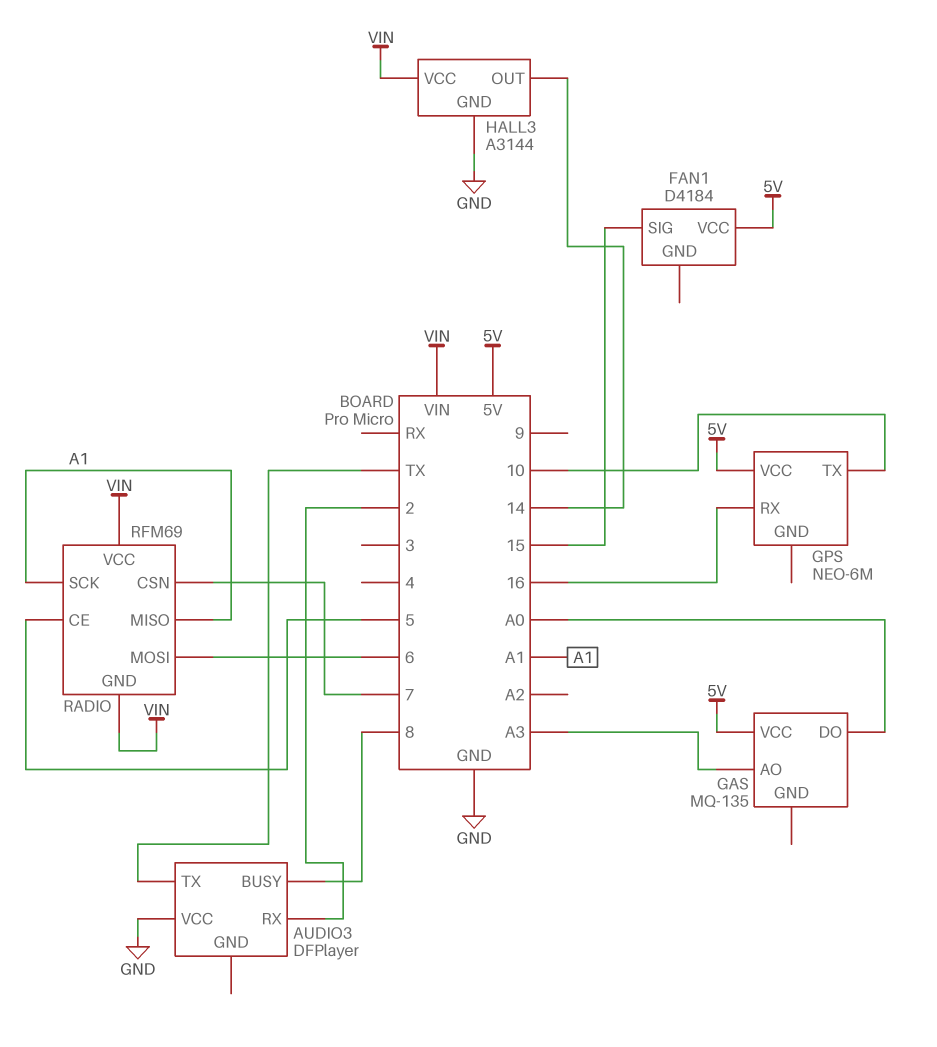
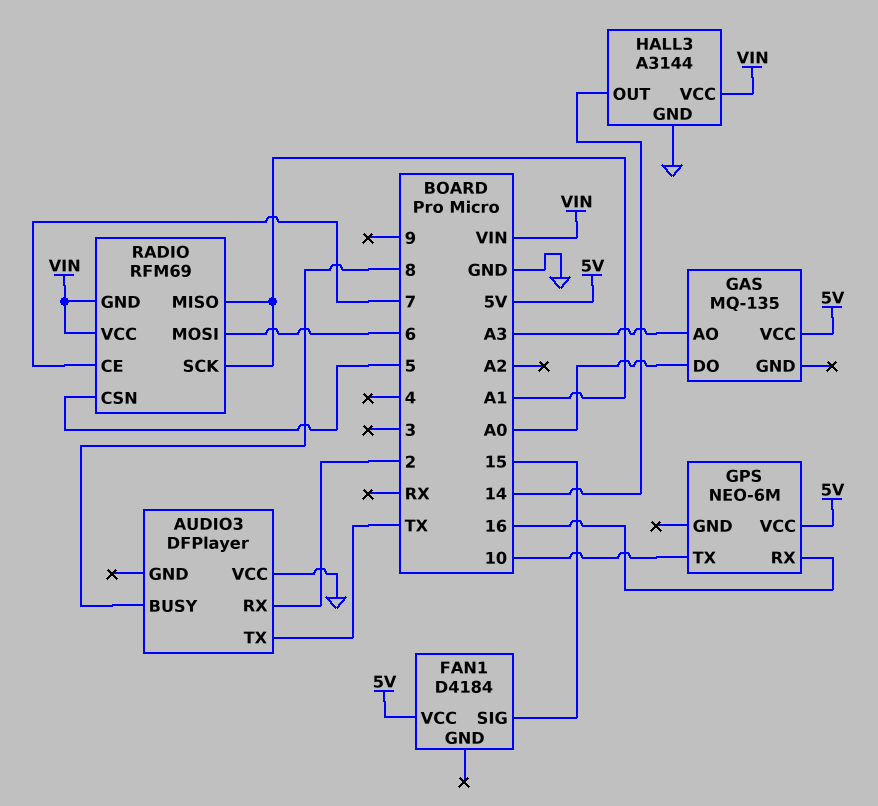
RADIO pin CE: 5 -> 7
RADIO pin CSN: 7 -> 5

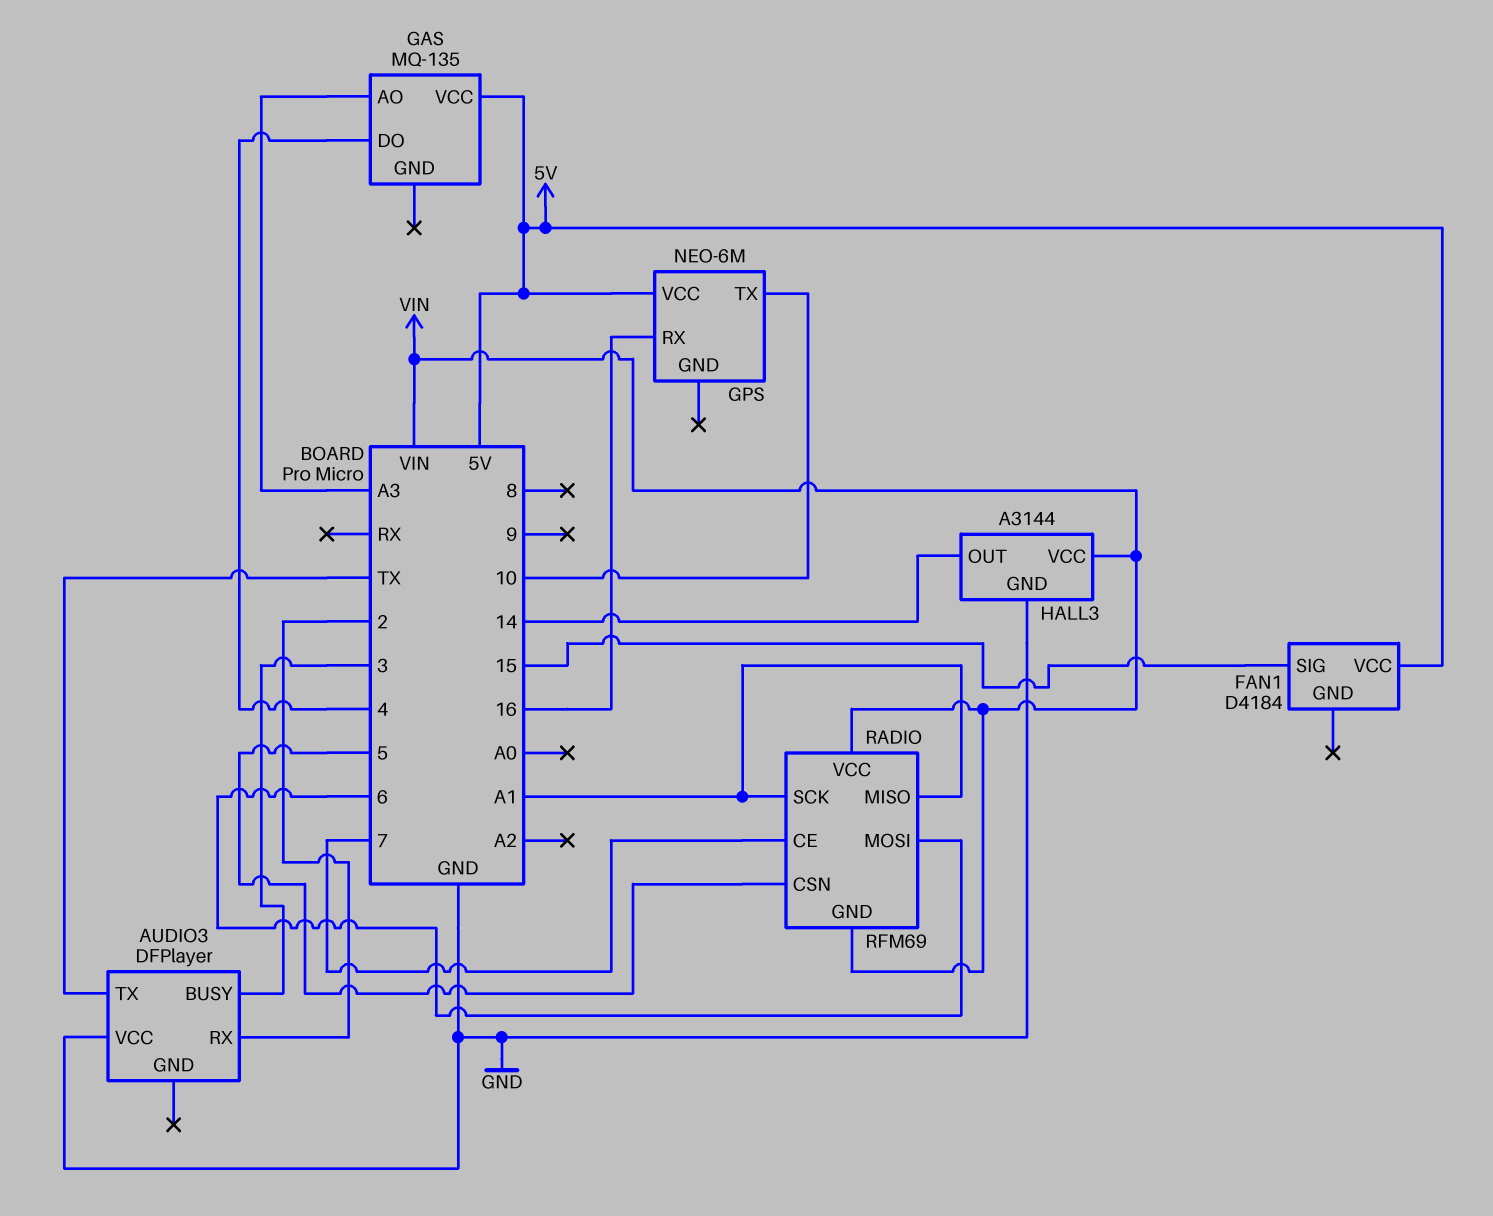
AUDIO3 pin BUSY: 8 -> 3
GAS pin DO: A0 -> 4

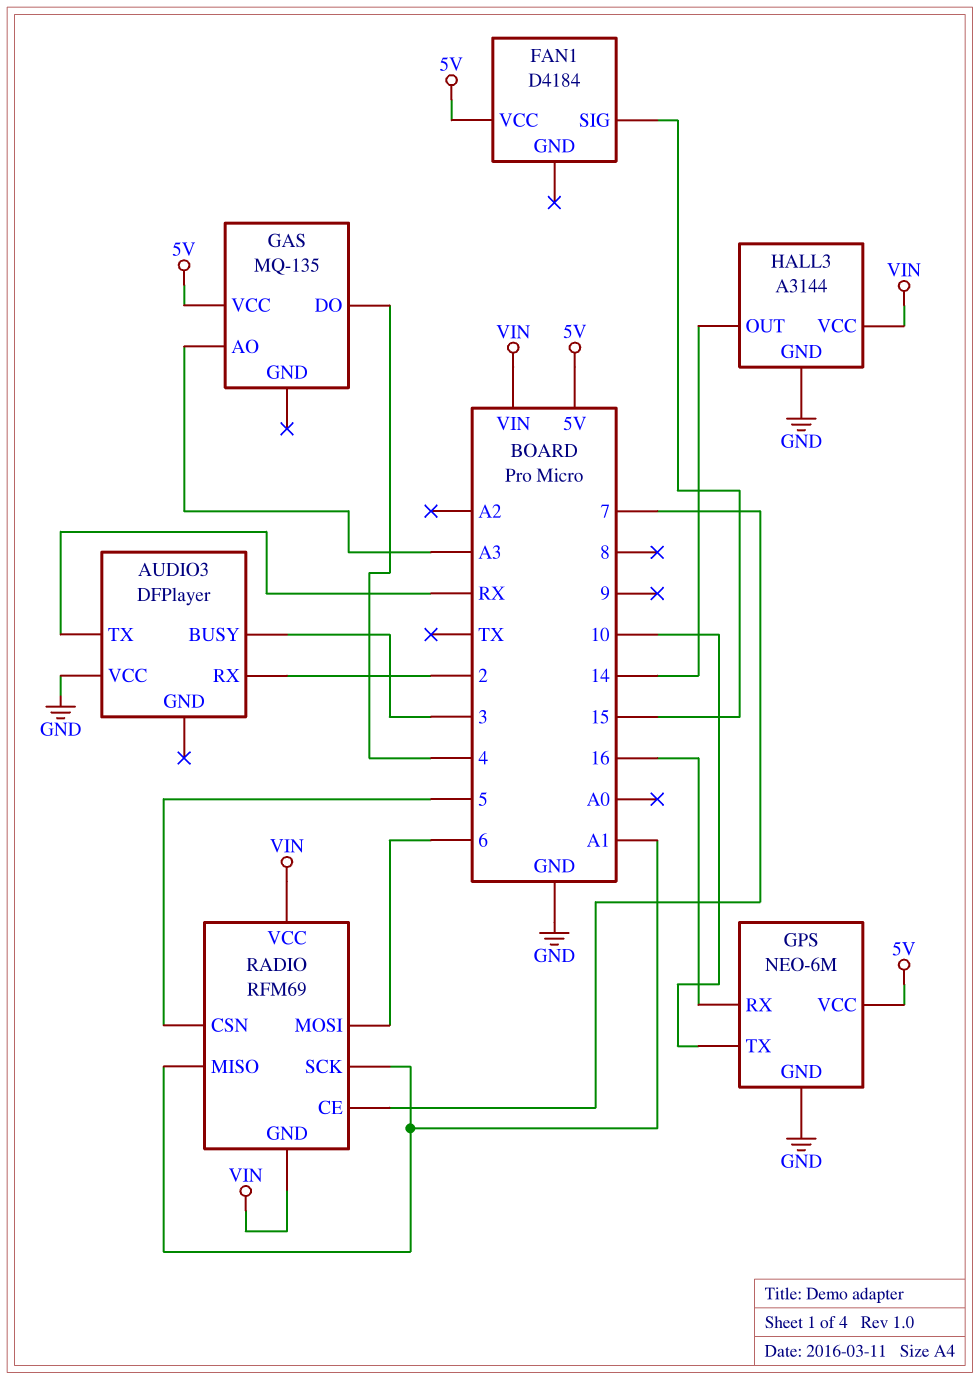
AUDIO3 pin TX: TX -> RX
GPS pin GND: none -> GND

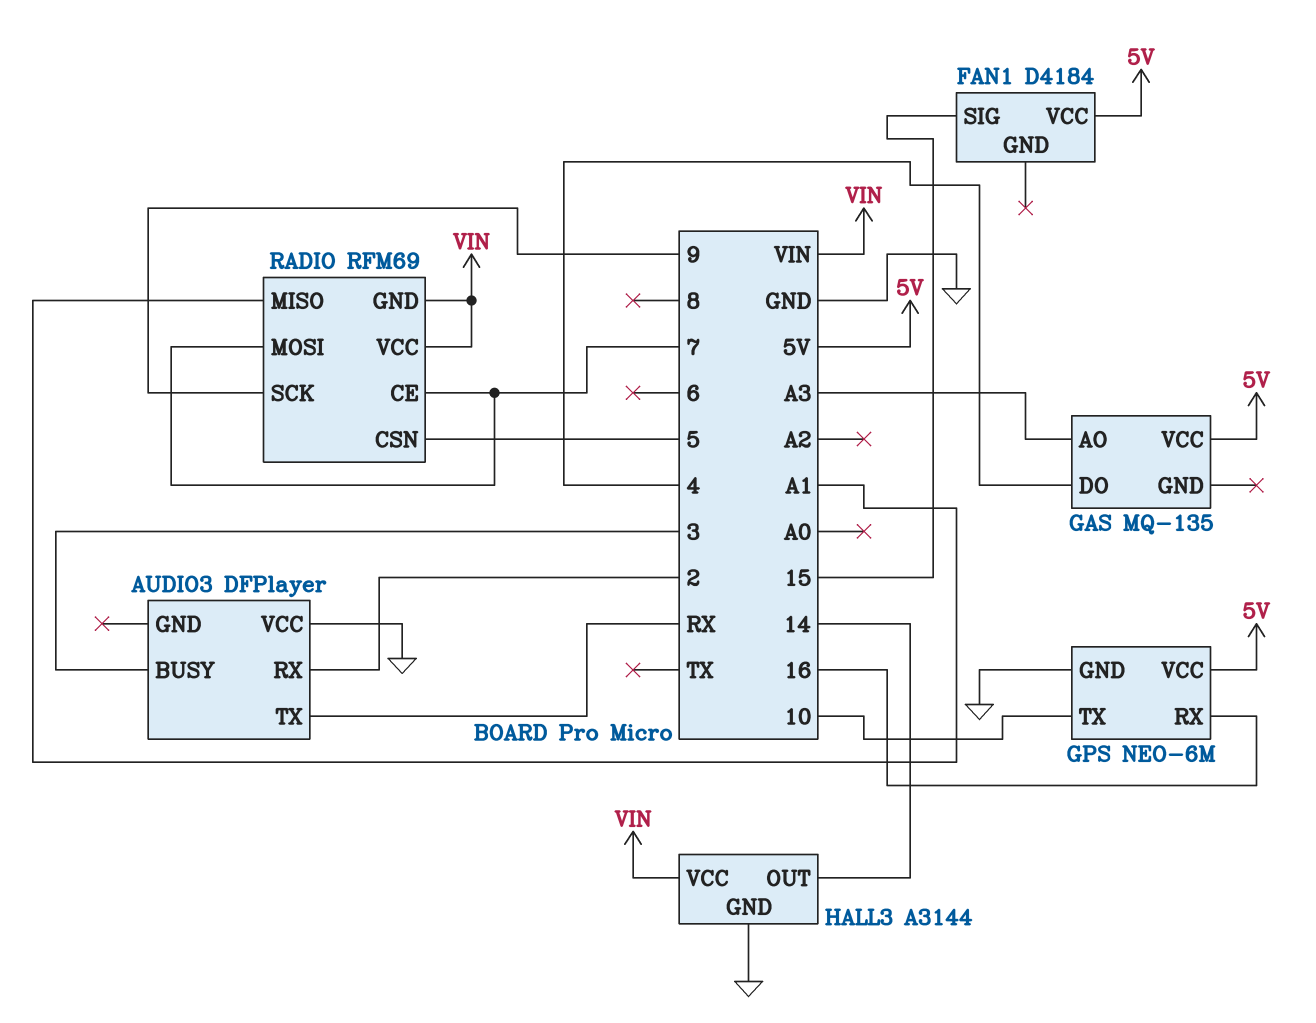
RADIO pin MOSI: 6 -> 7
RADIO pin SCK: A1 -> 9

